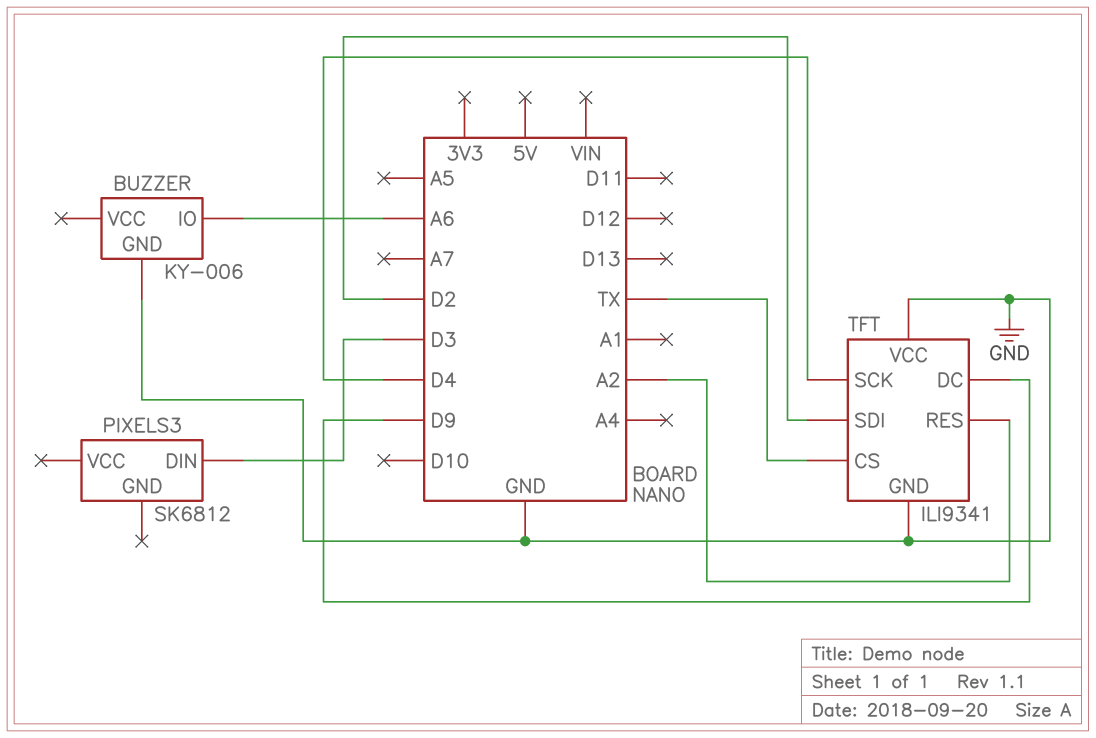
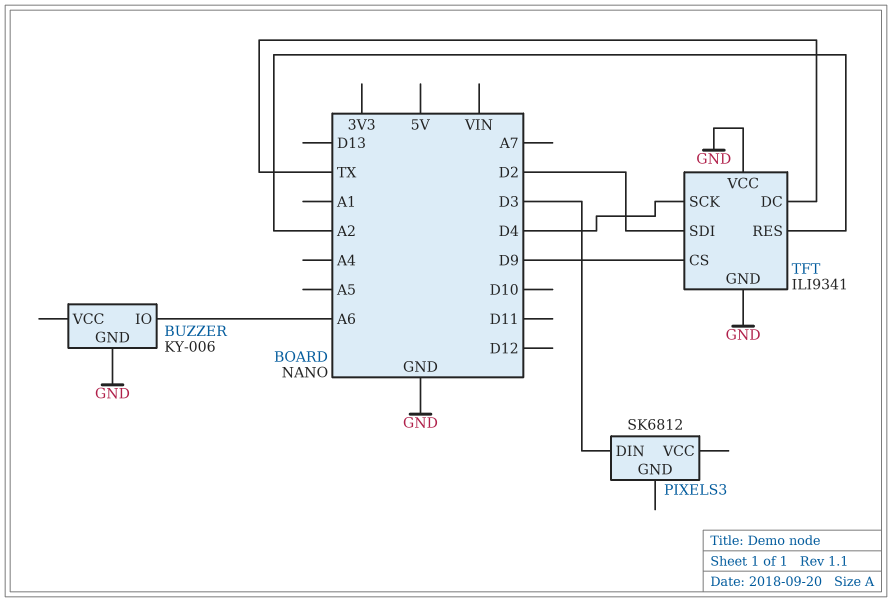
TFT pin CS: TX -> D9
TFT pin DC: D9 -> TX

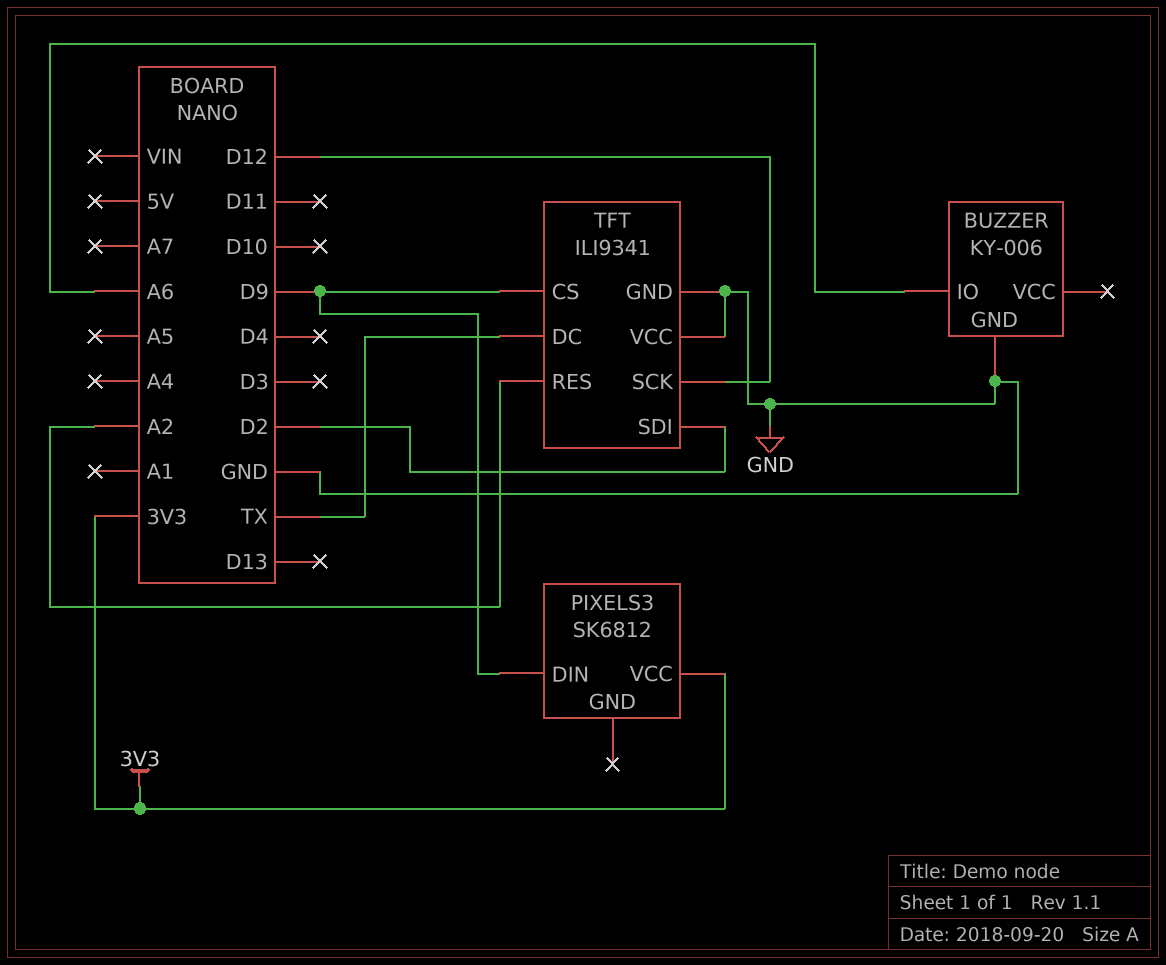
PIXELS3 pin DIN: D3 -> D9
PIXELS3 pin VCC: none -> 3V3
TFT pin SCK: D4 -> D12

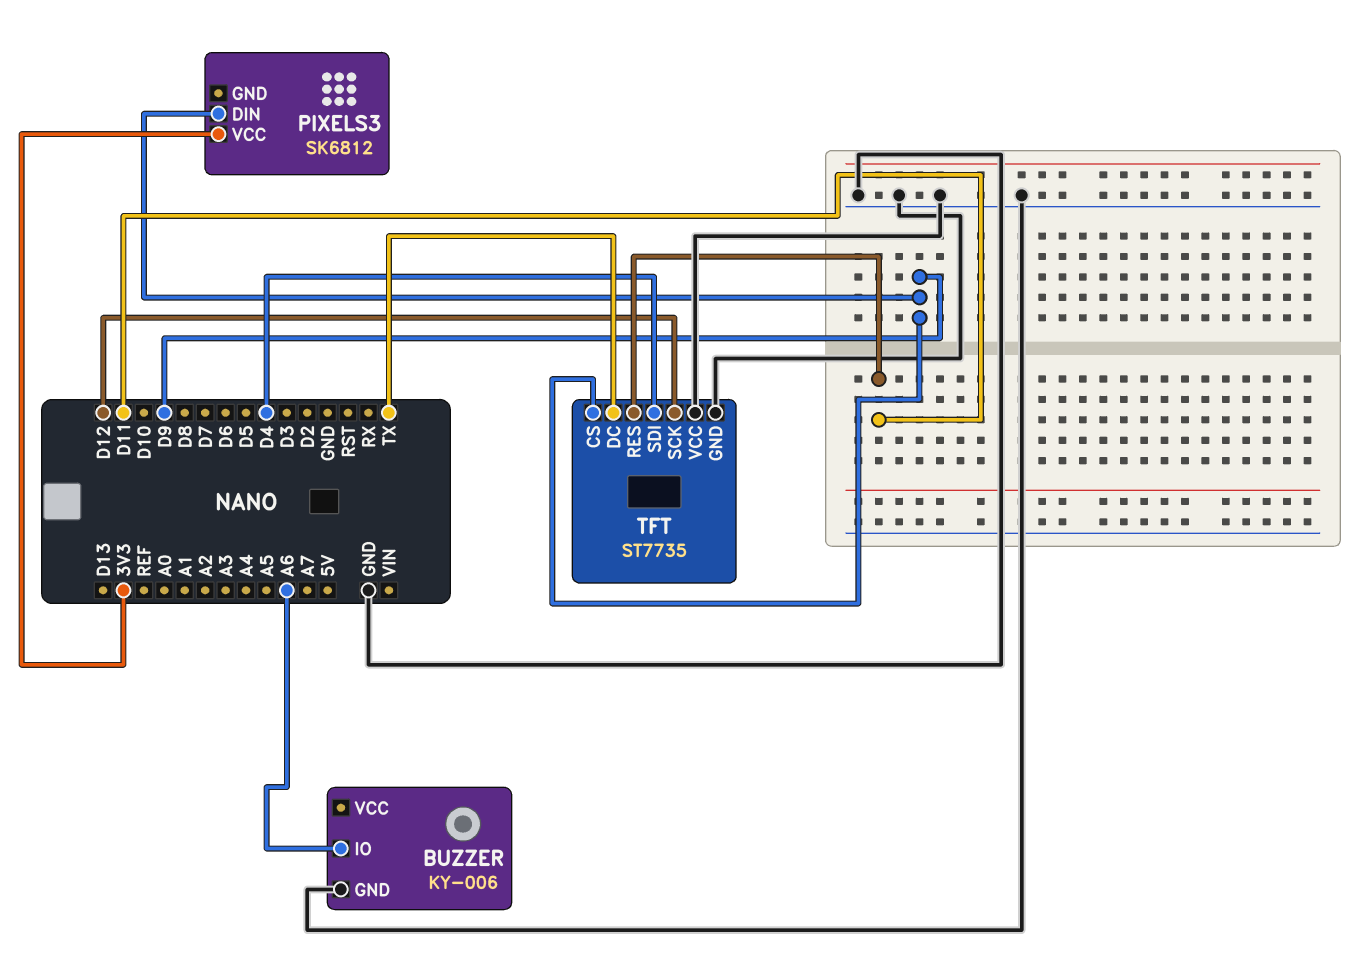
TFT: ILI9341 -> ST7735
TFT pin RES: A2 -> D11
TFT pin SDI: D2 -> D4

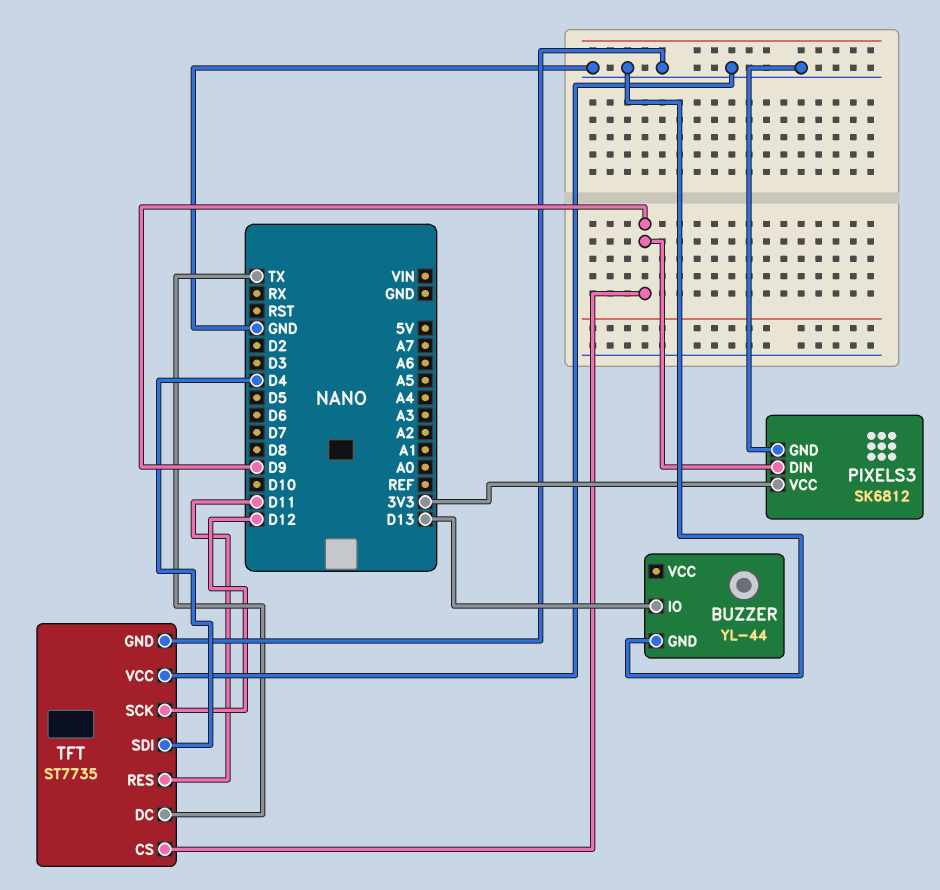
BUZZER: KY-006 -> YL-44
BUZZER pin IO: A6 -> D13
PIXELS3 pin GND: none -> GND

